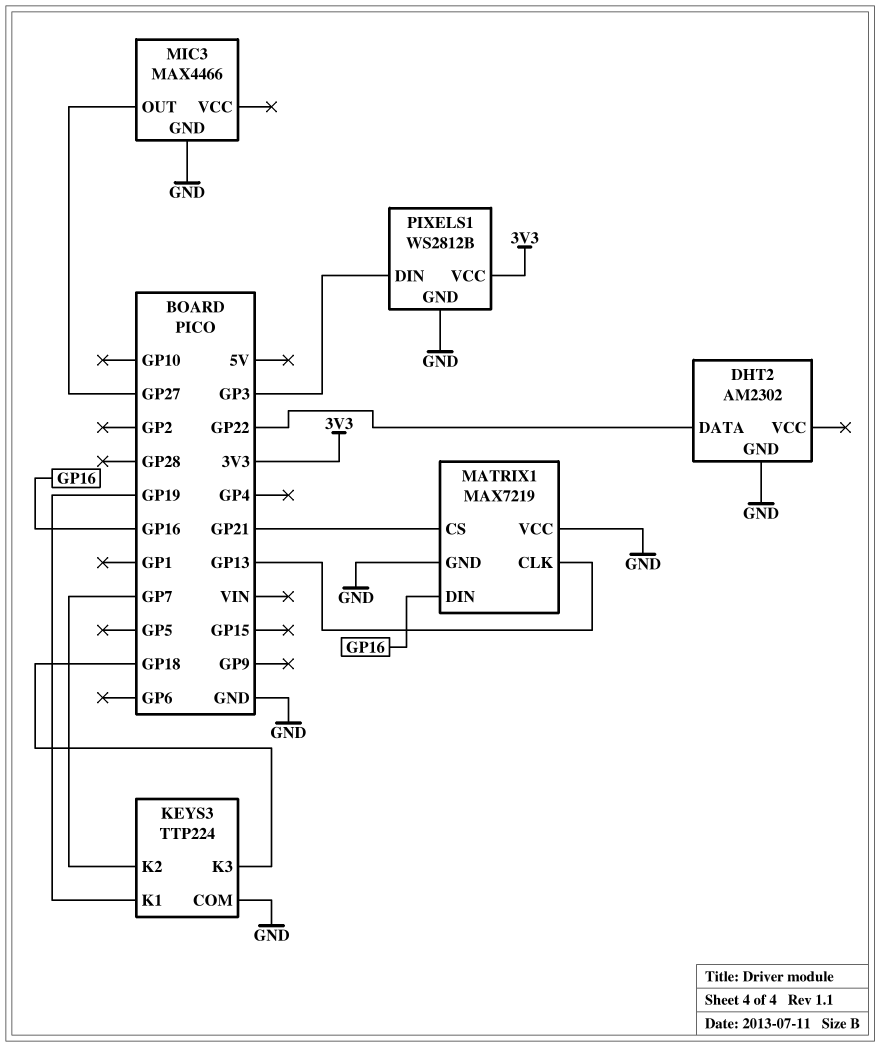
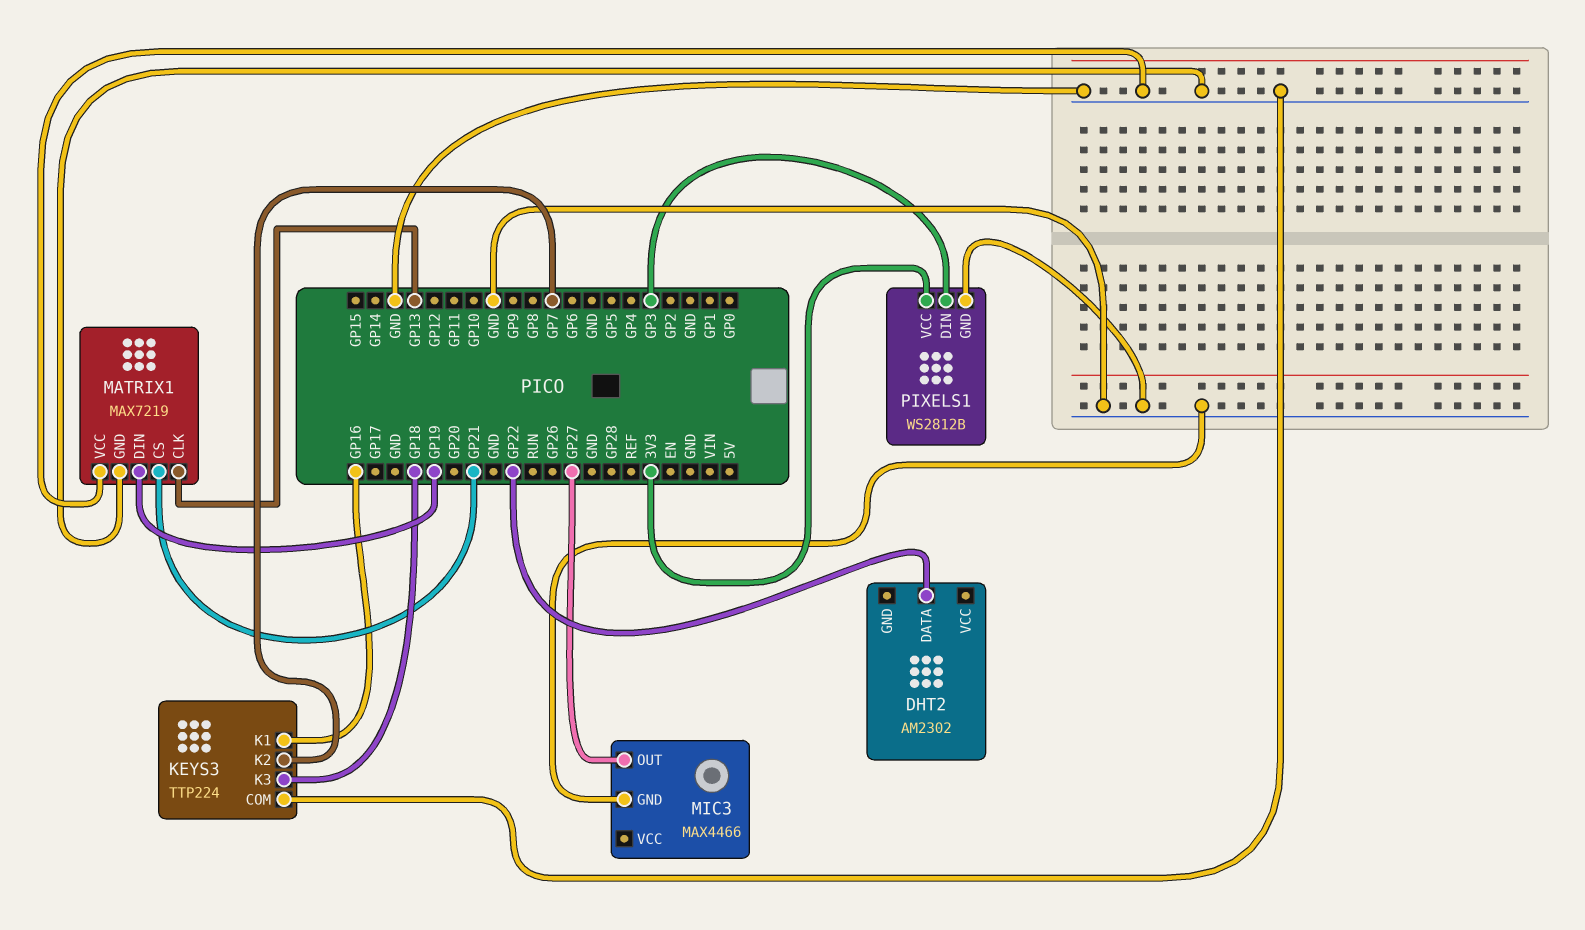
DHT2 pin GND: GND -> none
KEYS3 pin K1: GP19 -> GP16
MATRIX1 pin DIN: GP16 -> GP19

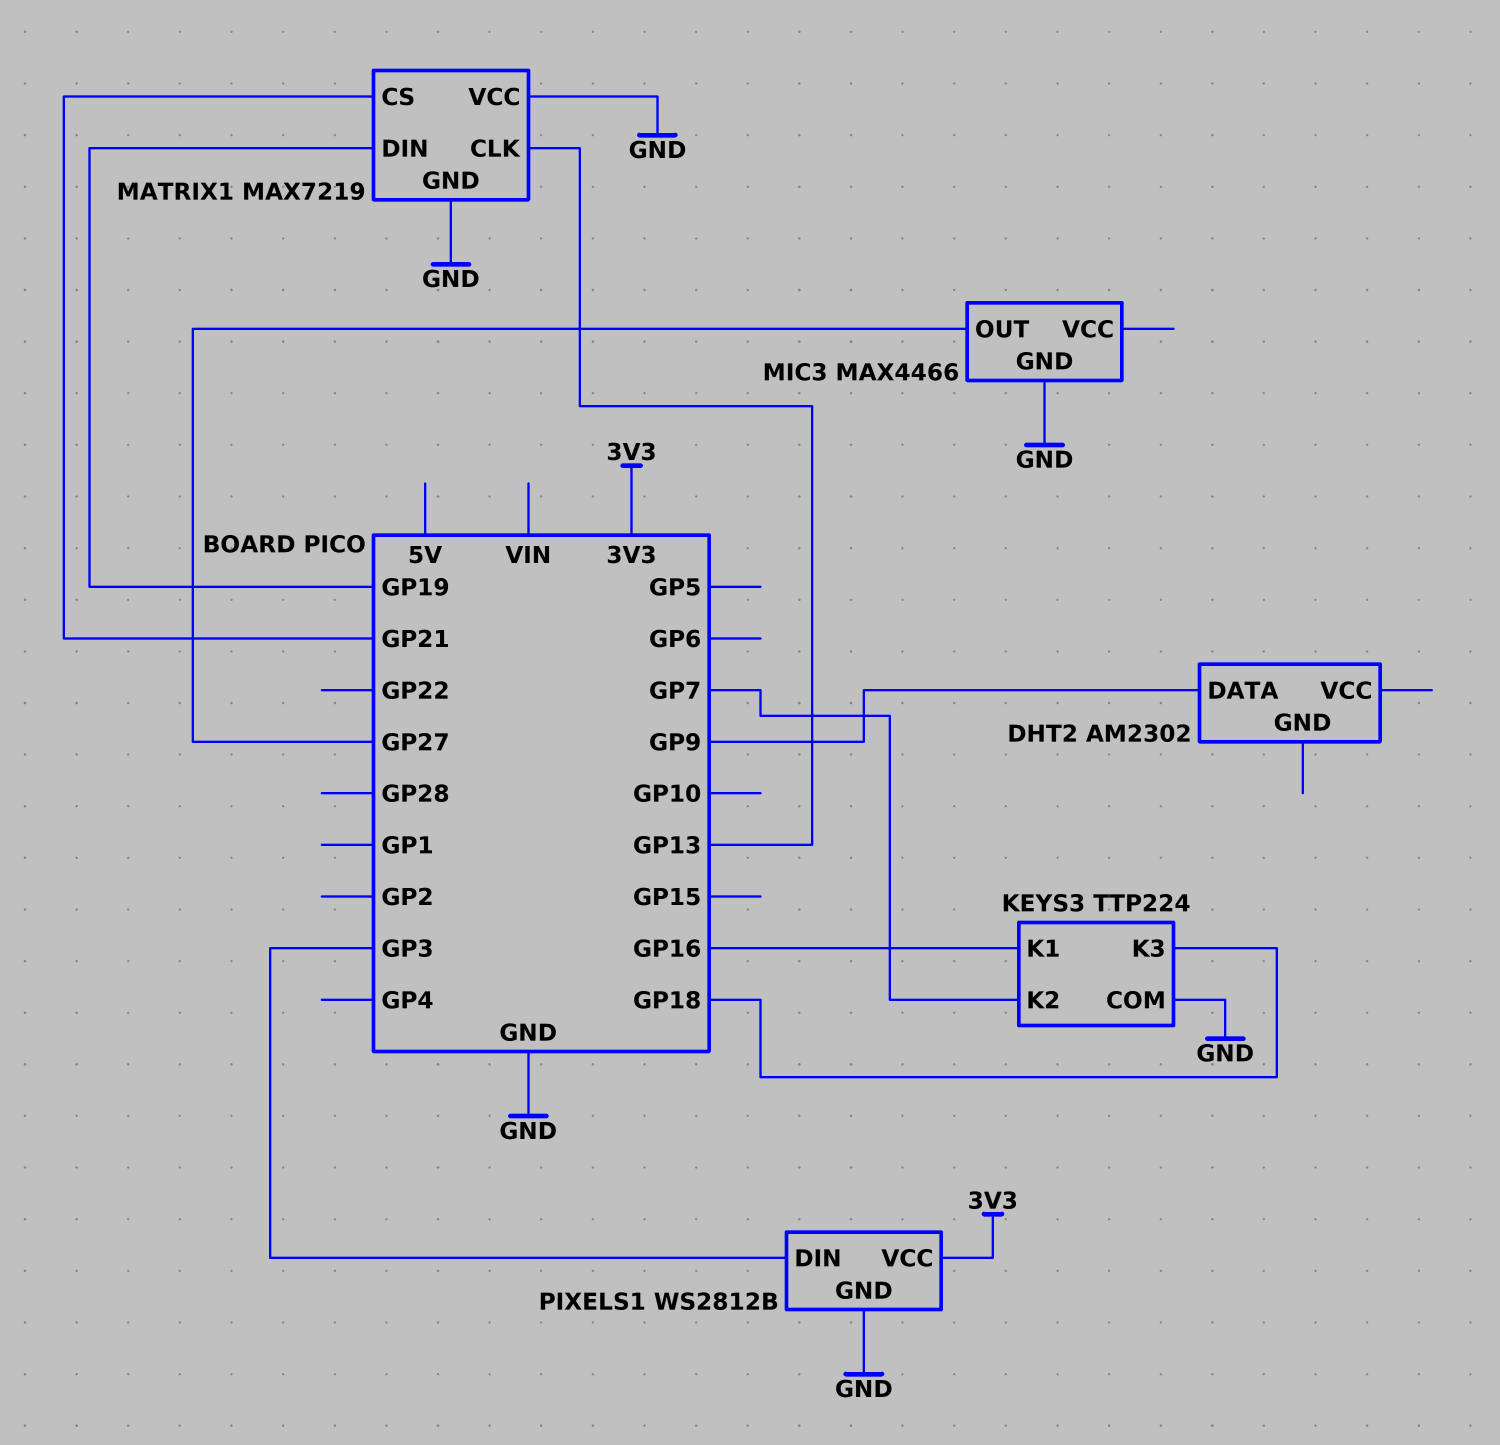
DHT2 pin DATA: GP22 -> GP9

